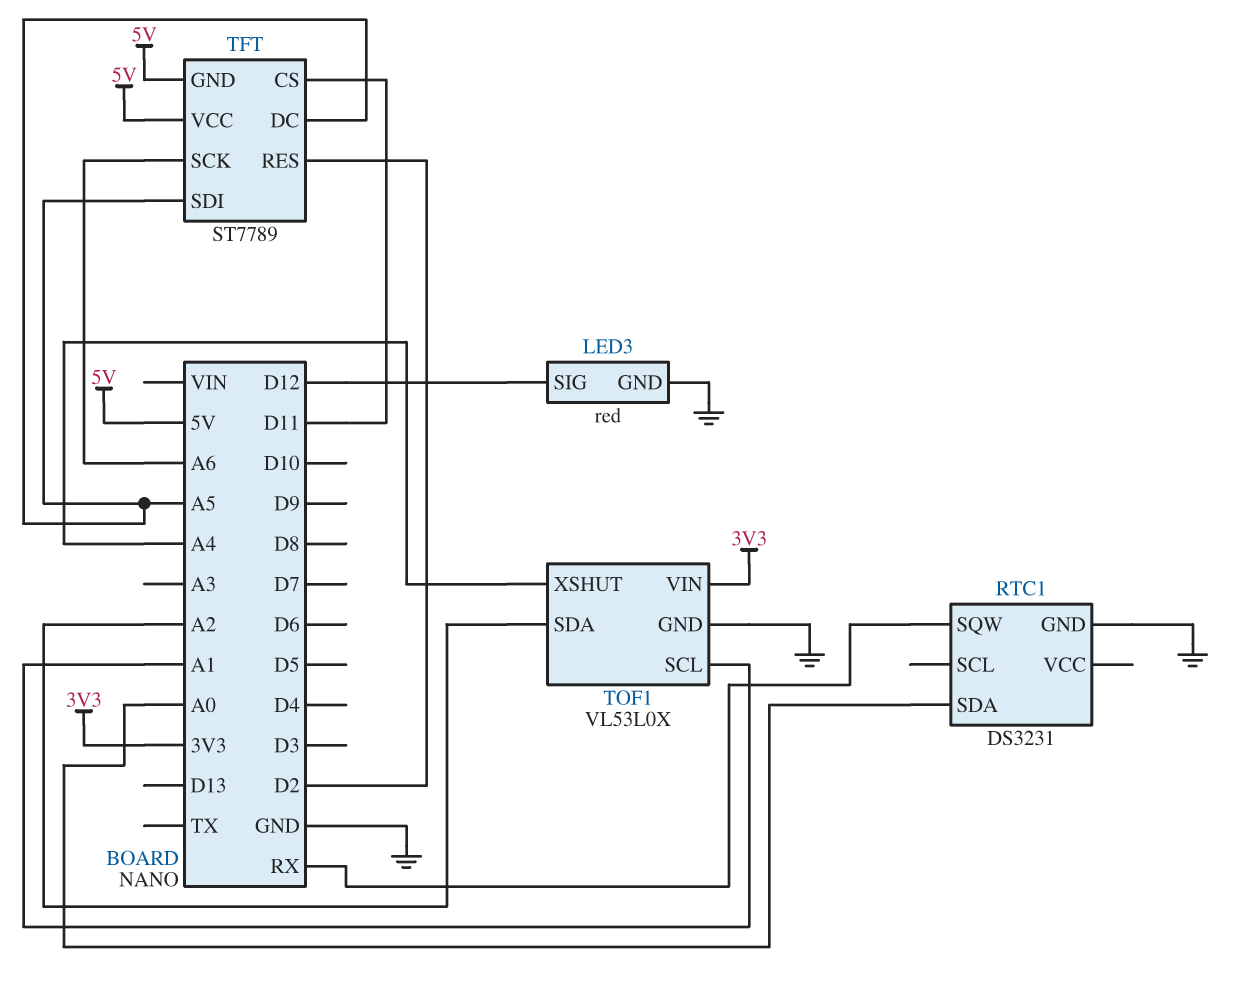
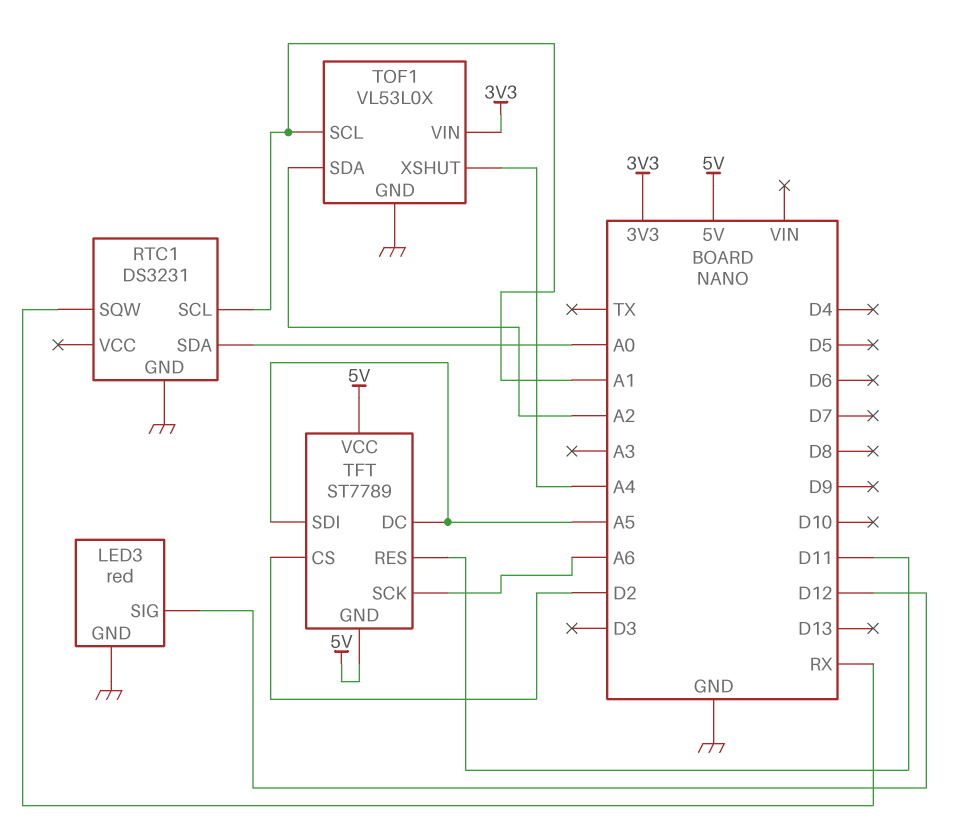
RTC1 pin SCL: none -> A1
TFT pin CS: D11 -> D2
TFT pin RES: D2 -> D11

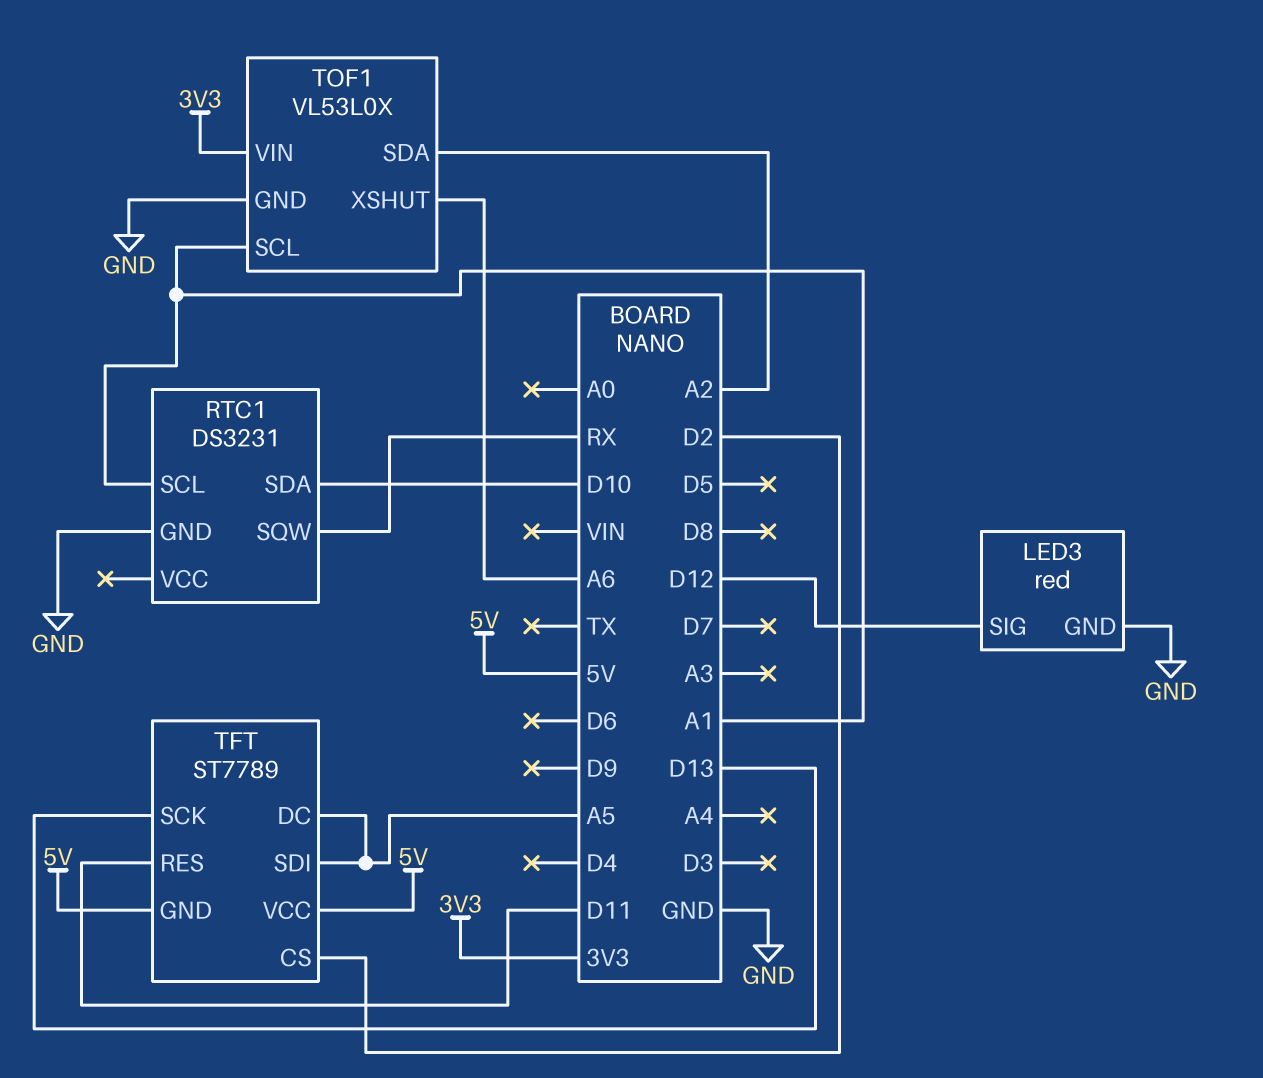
RTC1 pin SDA: A0 -> D10
TFT pin SCK: A6 -> D13
TOF1 pin XSHUT: A4 -> A6

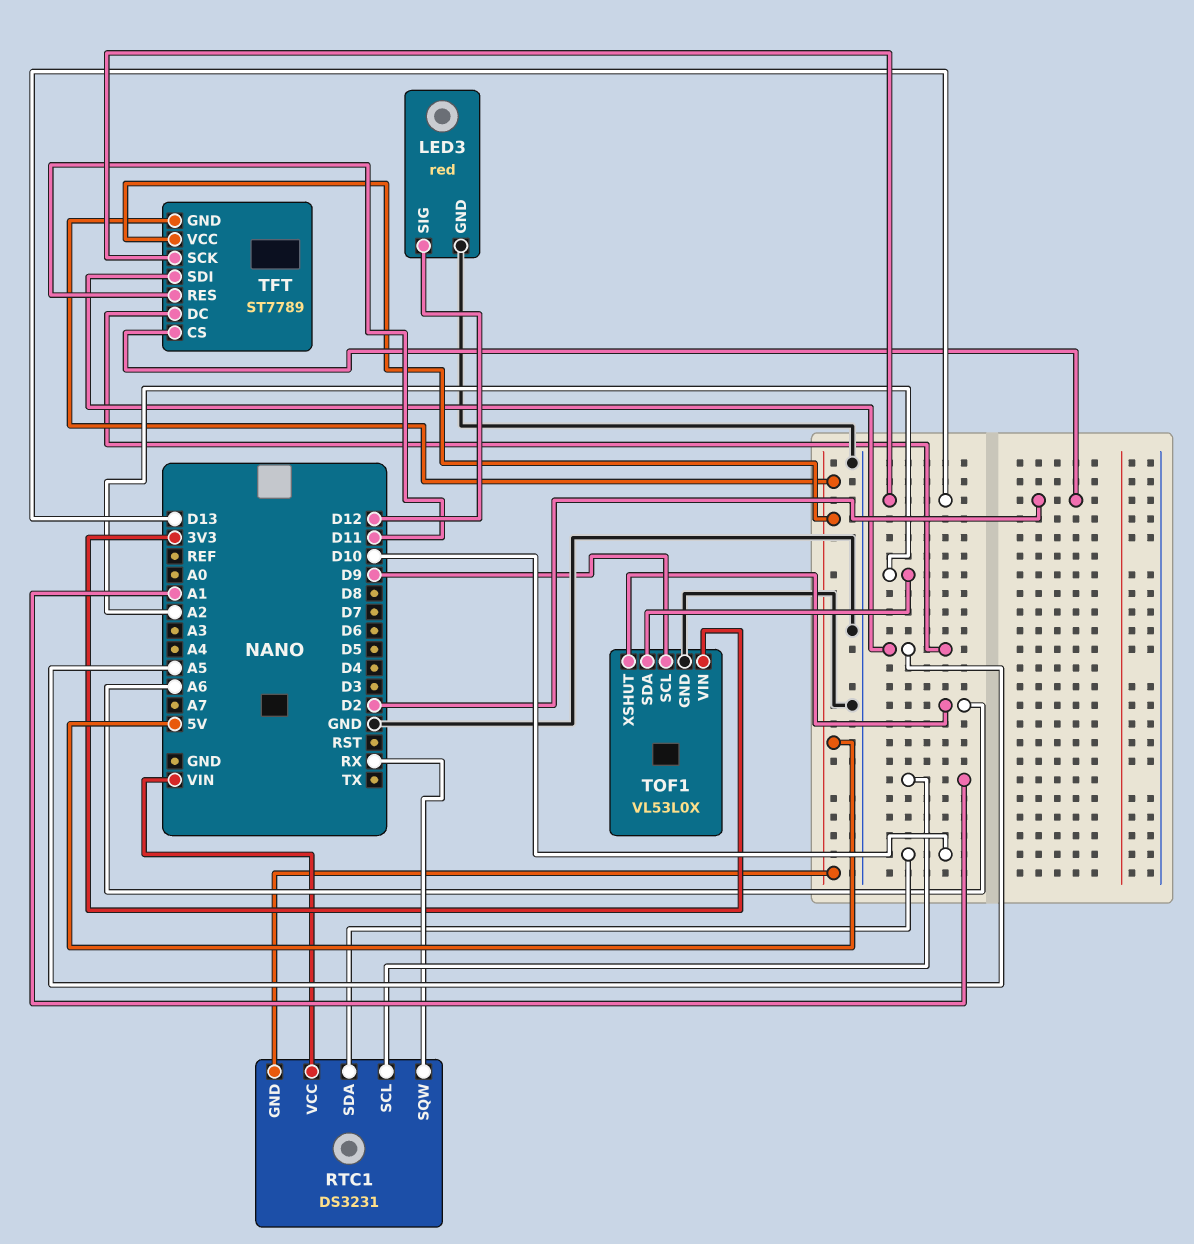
RTC1 pin GND: GND -> 5V
RTC1 pin VCC: none -> VIN
TOF1 pin SCL: A1 -> D9

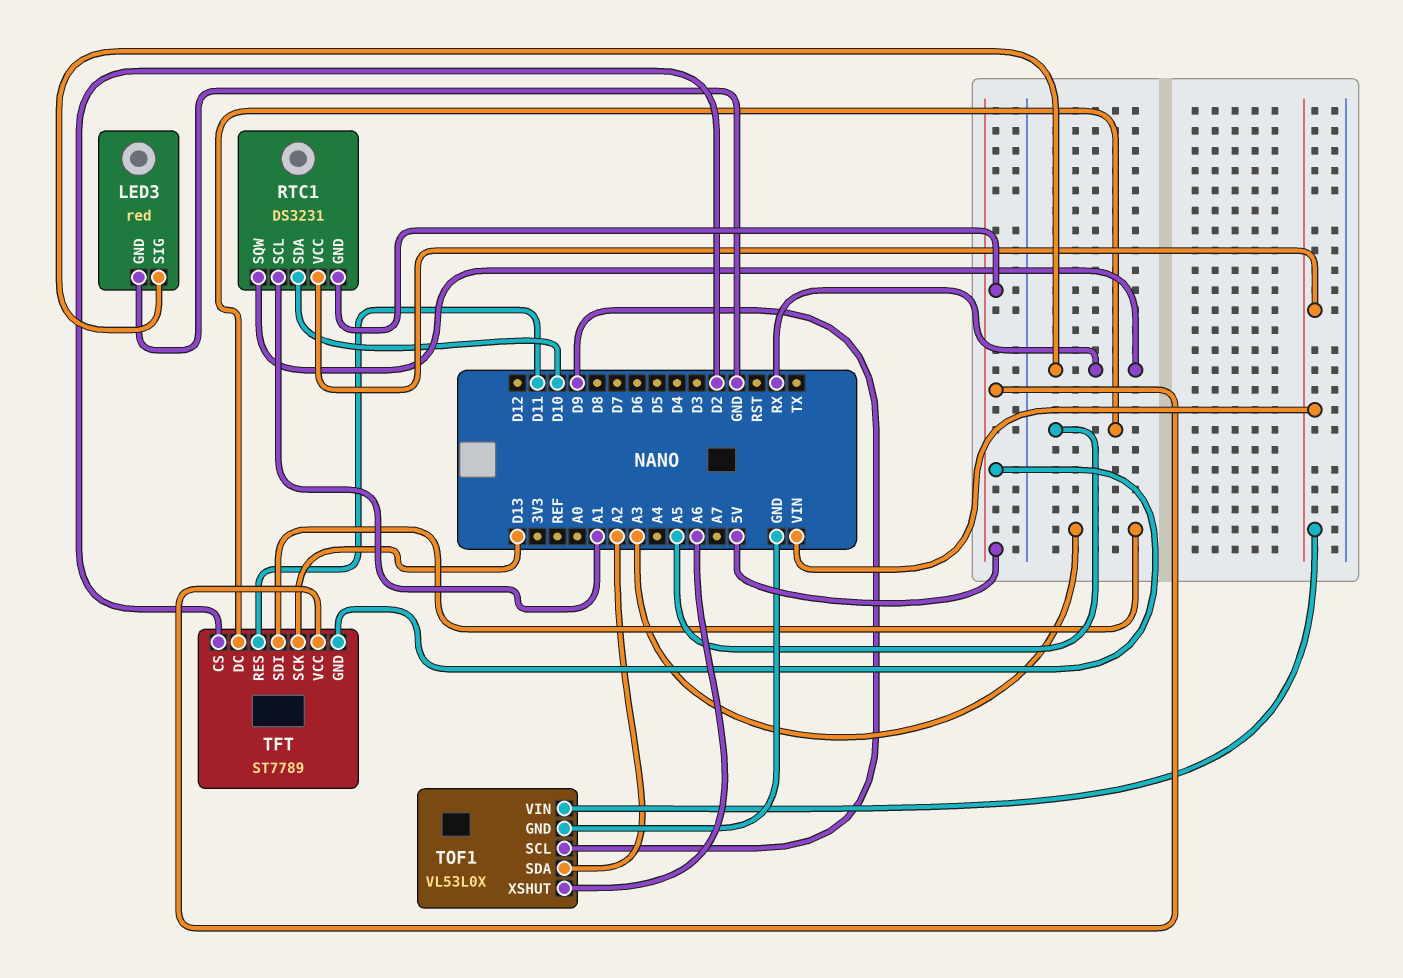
LED3 pin SIG: D12 -> RX
TFT pin SDI: A5 -> A3
TOF1 pin VIN: 3V3 -> VIN

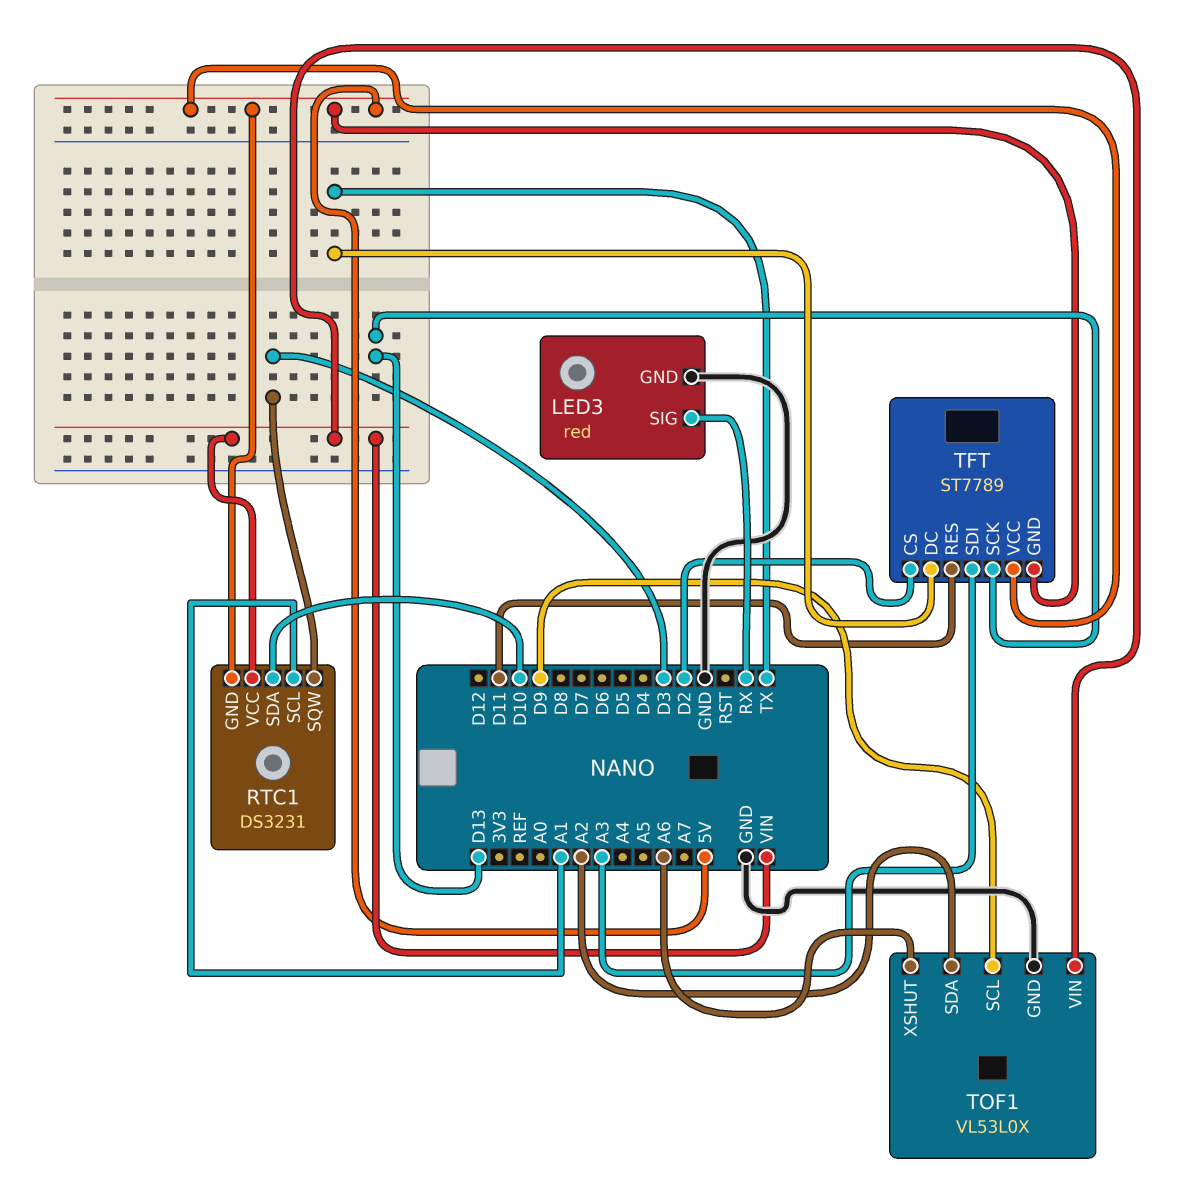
RTC1 pin SQW: RX -> D3
TFT pin DC: A5 -> TX

